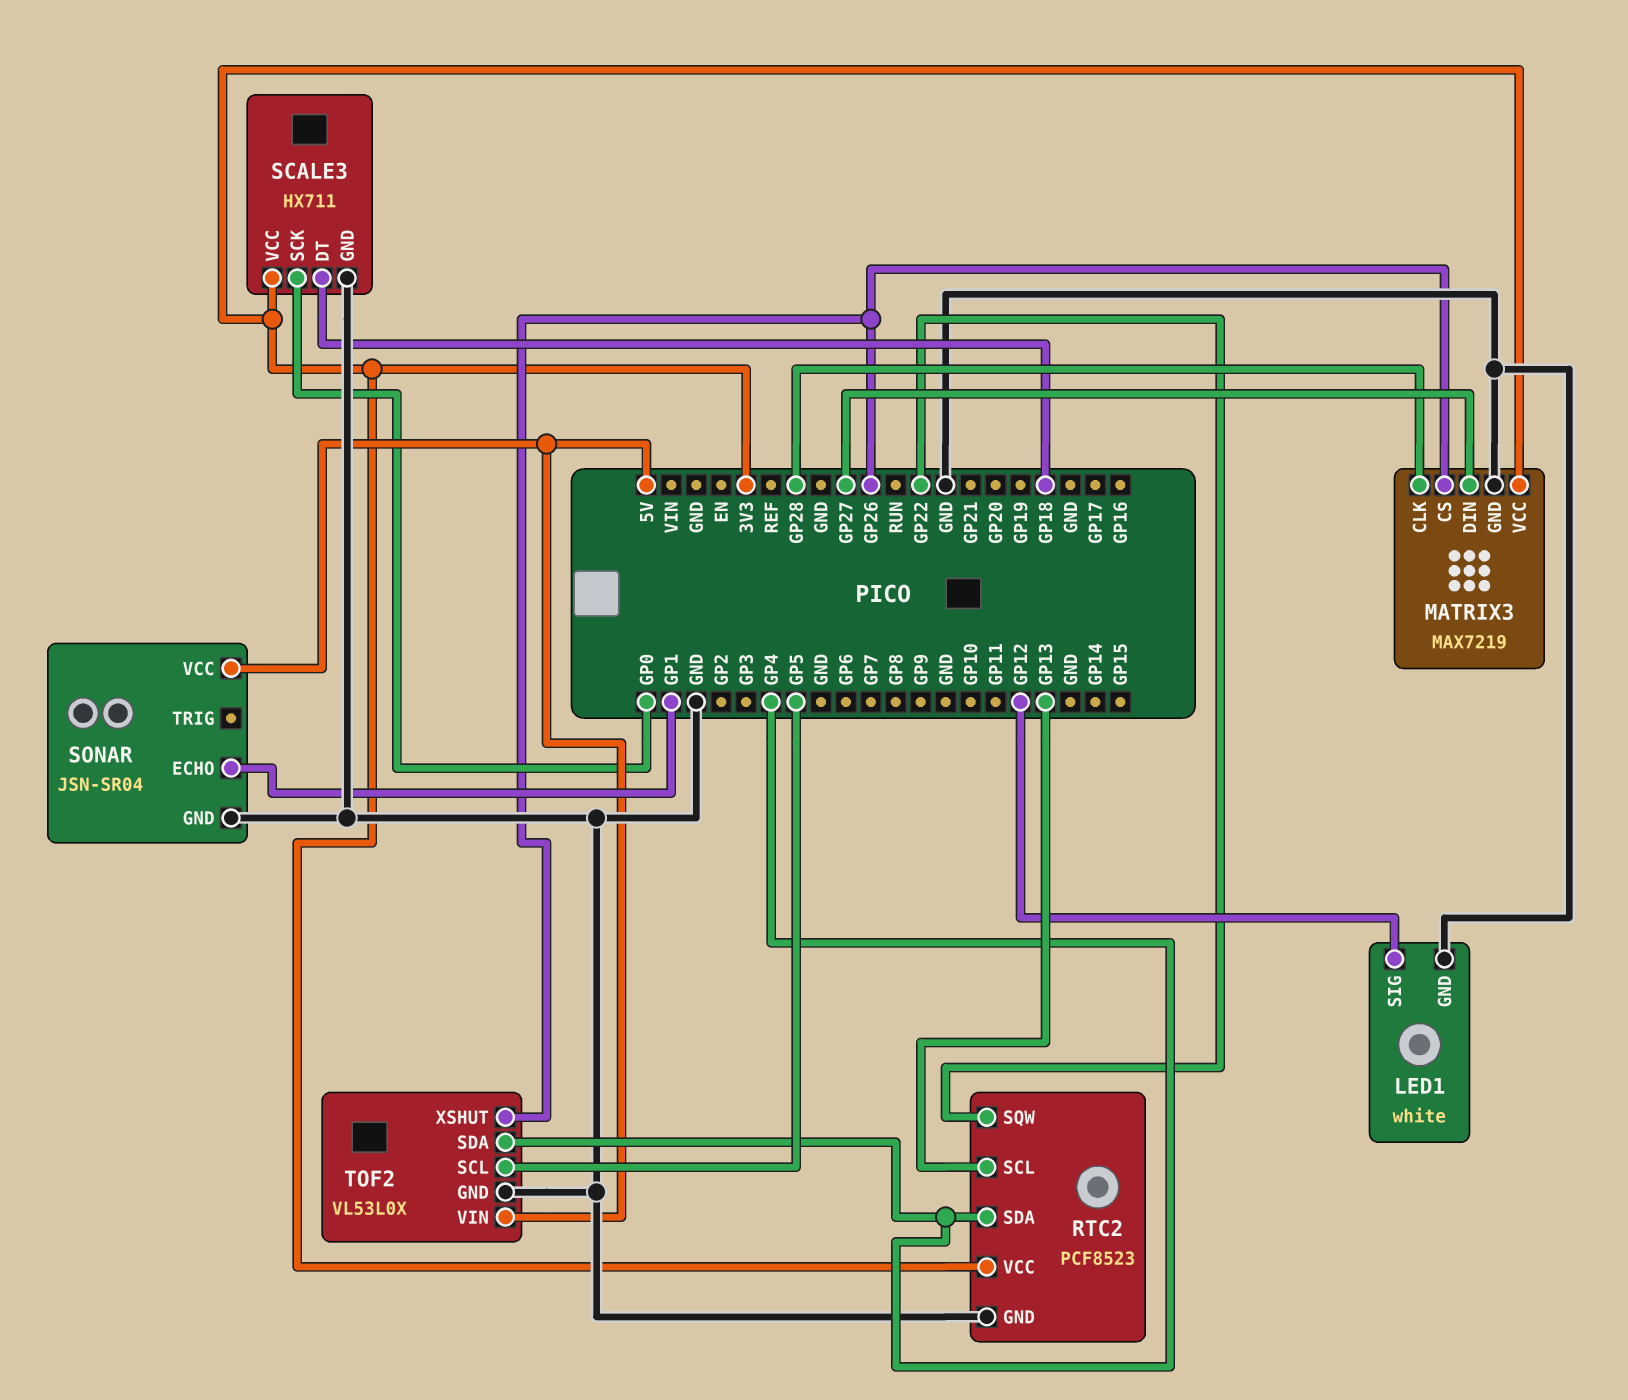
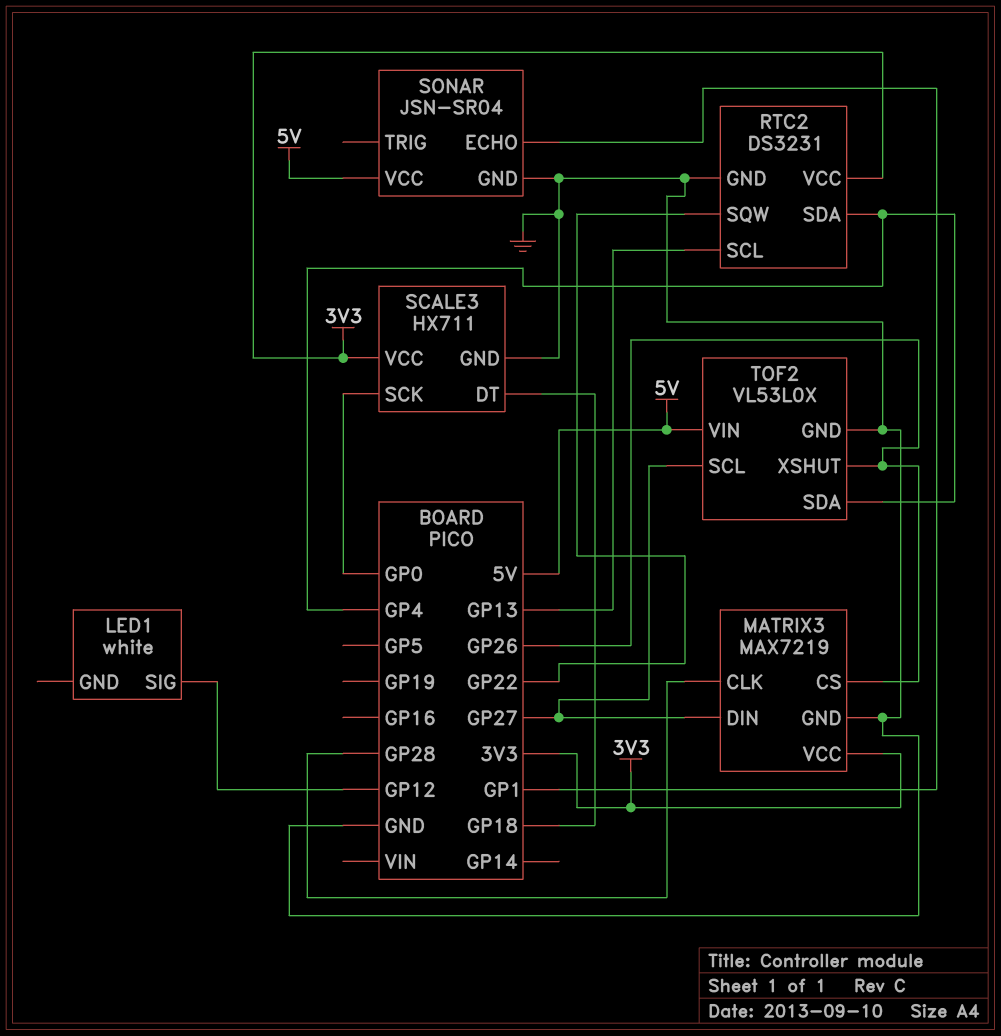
LED1 pin GND: GND -> none
RTC2: PCF8523 -> DS3231
TOF2 pin SCL: GP5 -> GP27

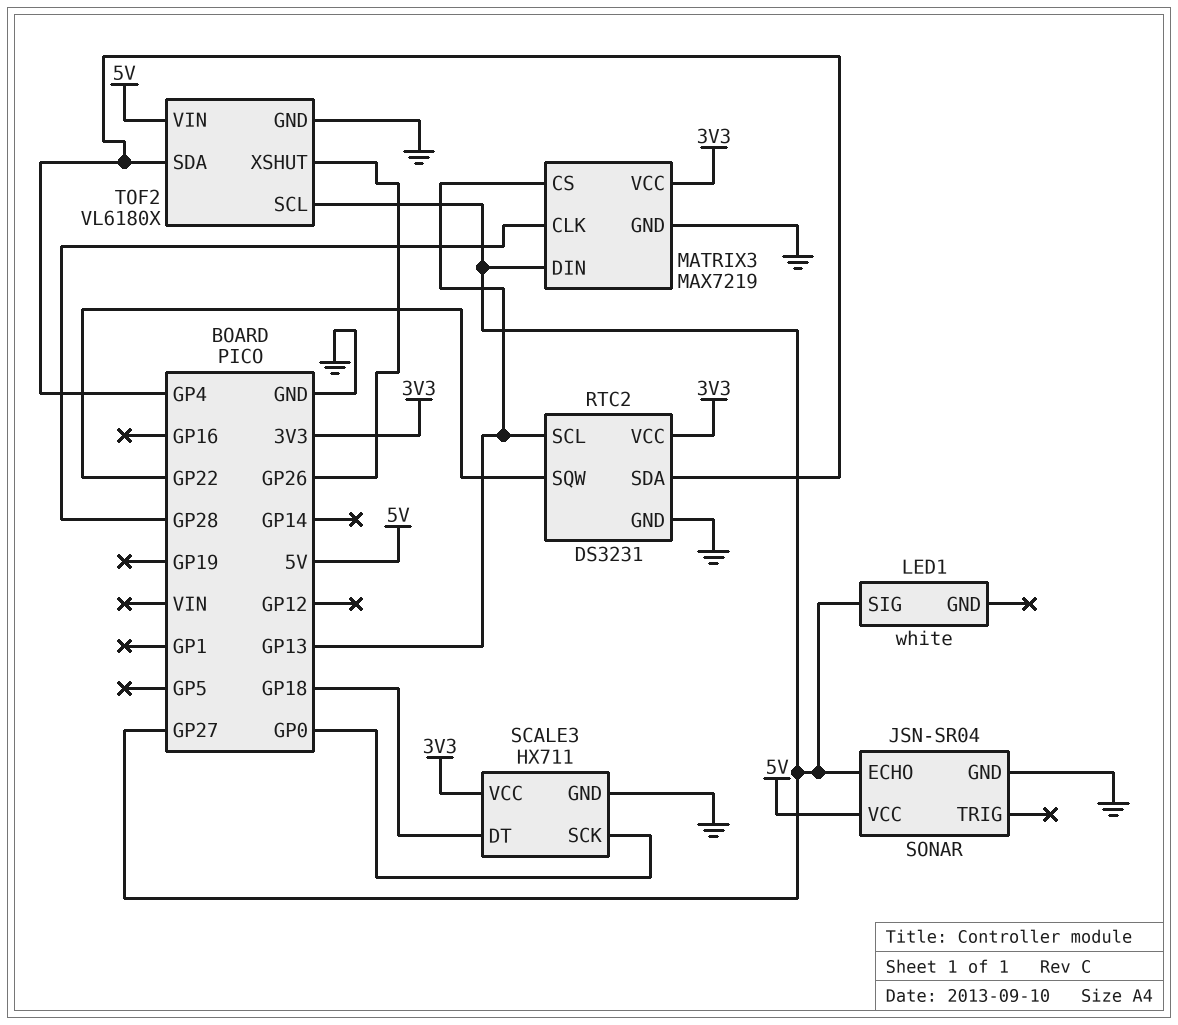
LED1 pin SIG: GP12 -> GP27
MATRIX3 pin CS: GP26 -> GP13
SONAR pin ECHO: GP1 -> GP27
TOF2: VL53L0X -> VL6180X

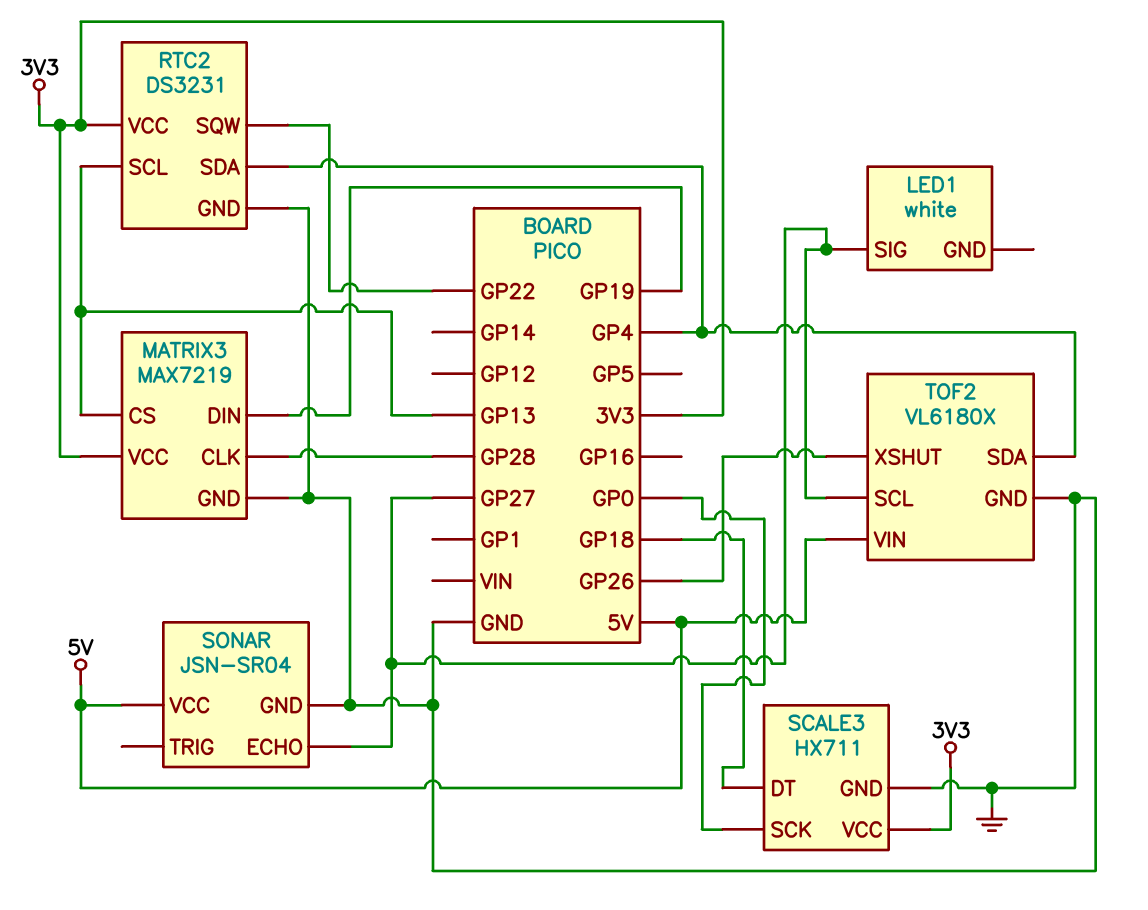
MATRIX3 pin DIN: GP27 -> GP19

